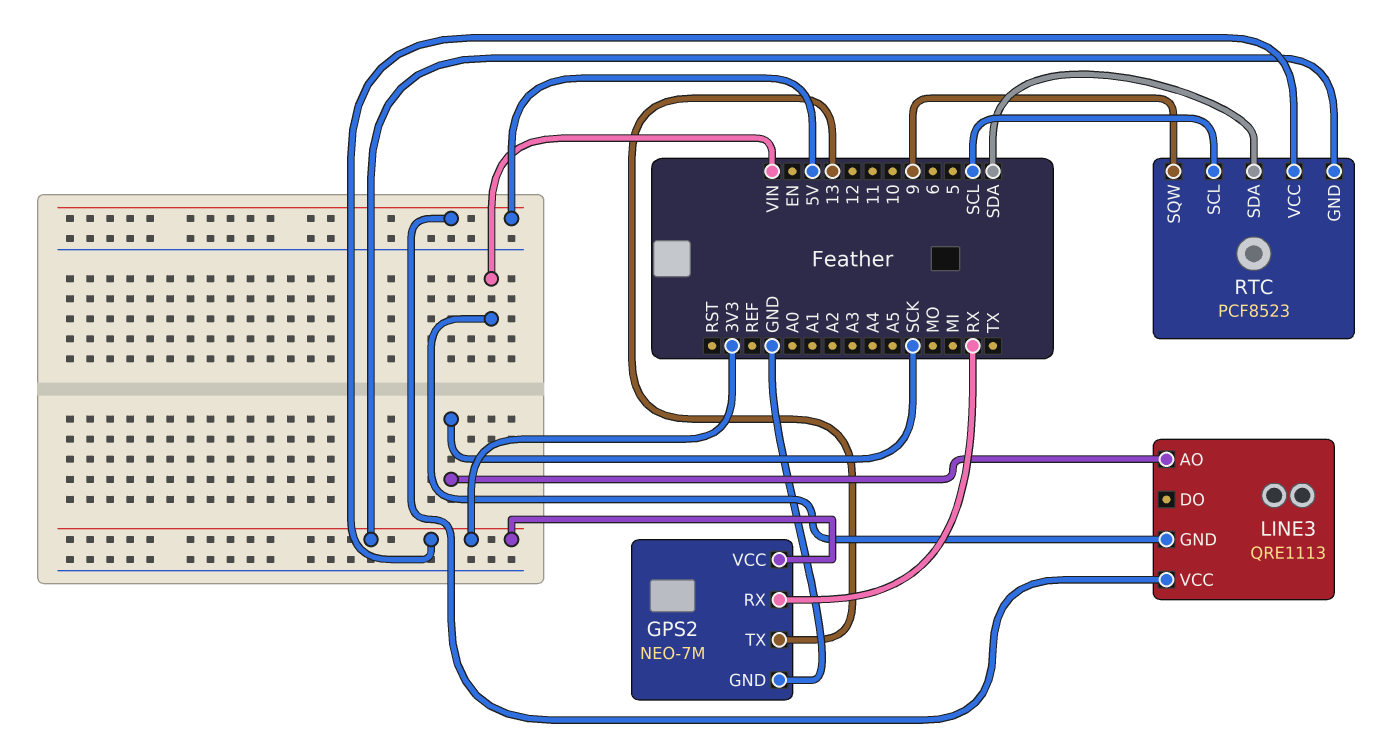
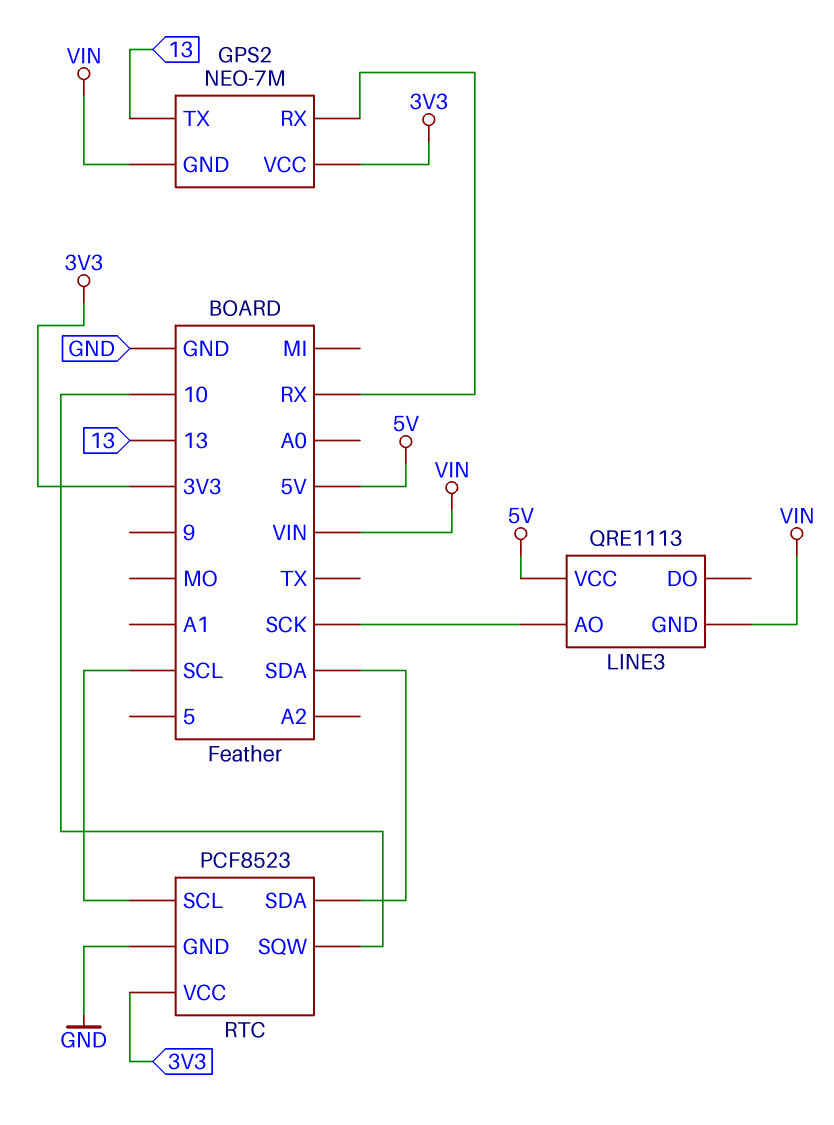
GPS2 pin GND: GND -> VIN
RTC pin GND: 3V3 -> GND
RTC pin SQW: 9 -> 10

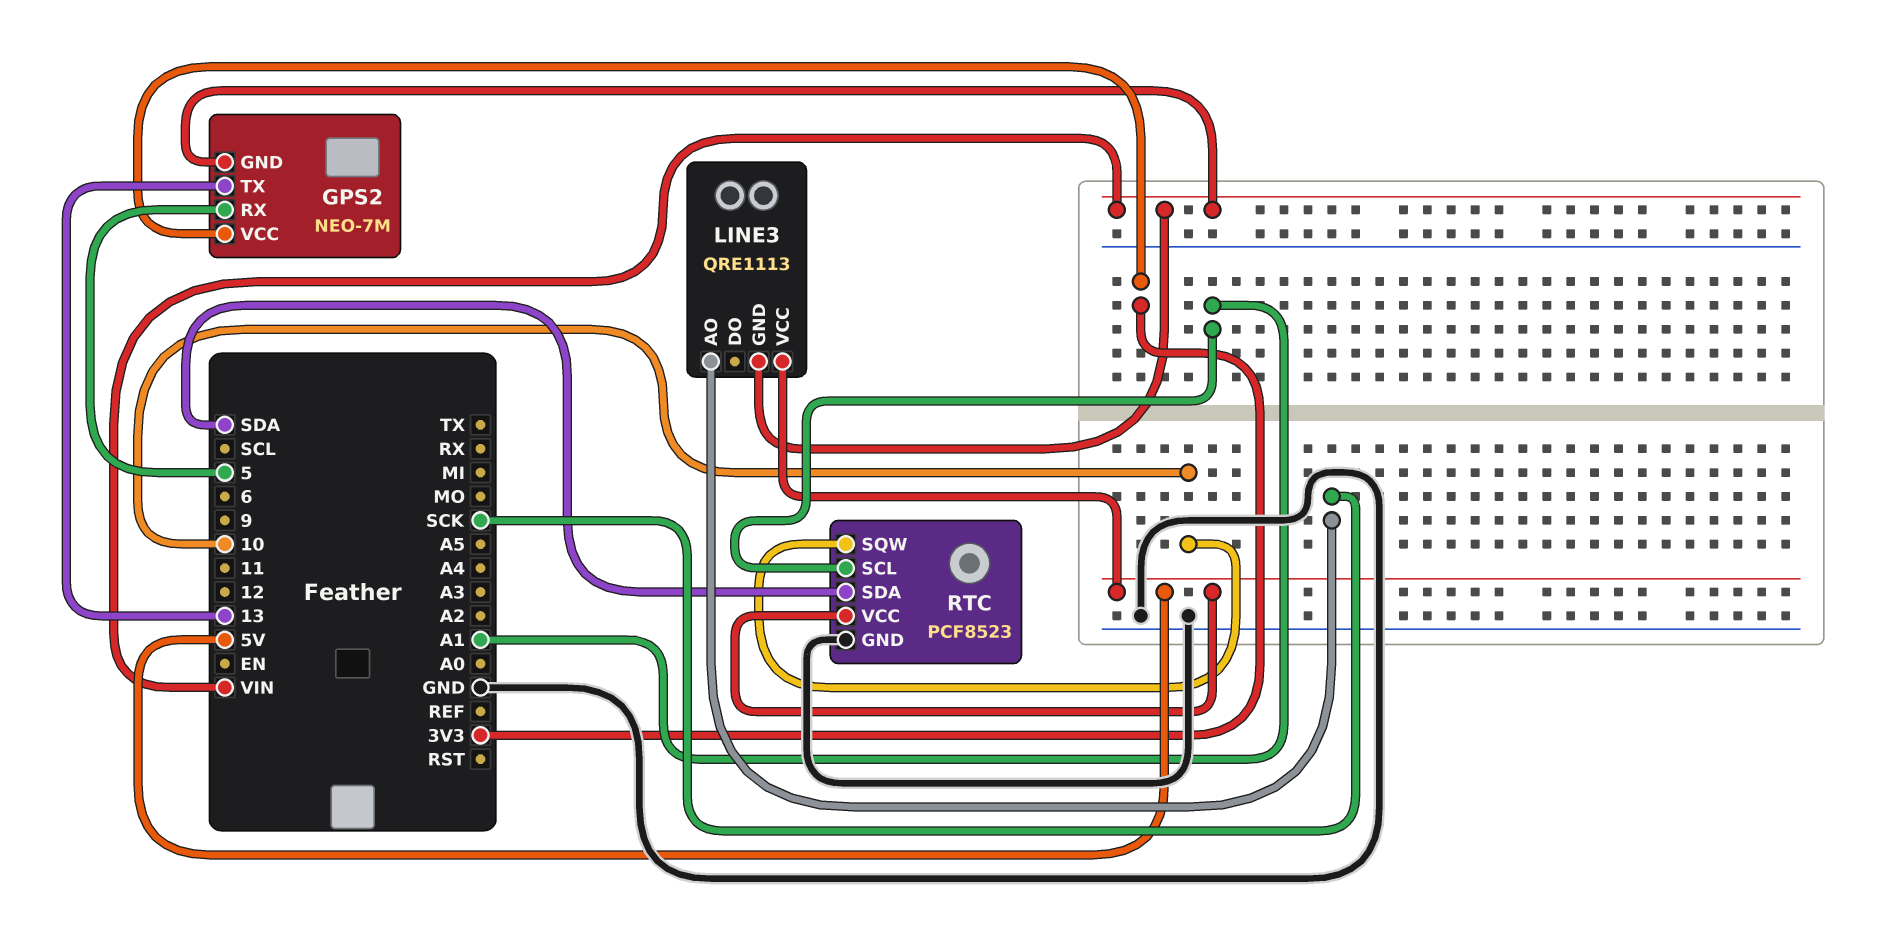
GPS2 pin RX: RX -> 5
RTC pin SCL: SCL -> A1
RTC pin VCC: 3V3 -> 5V

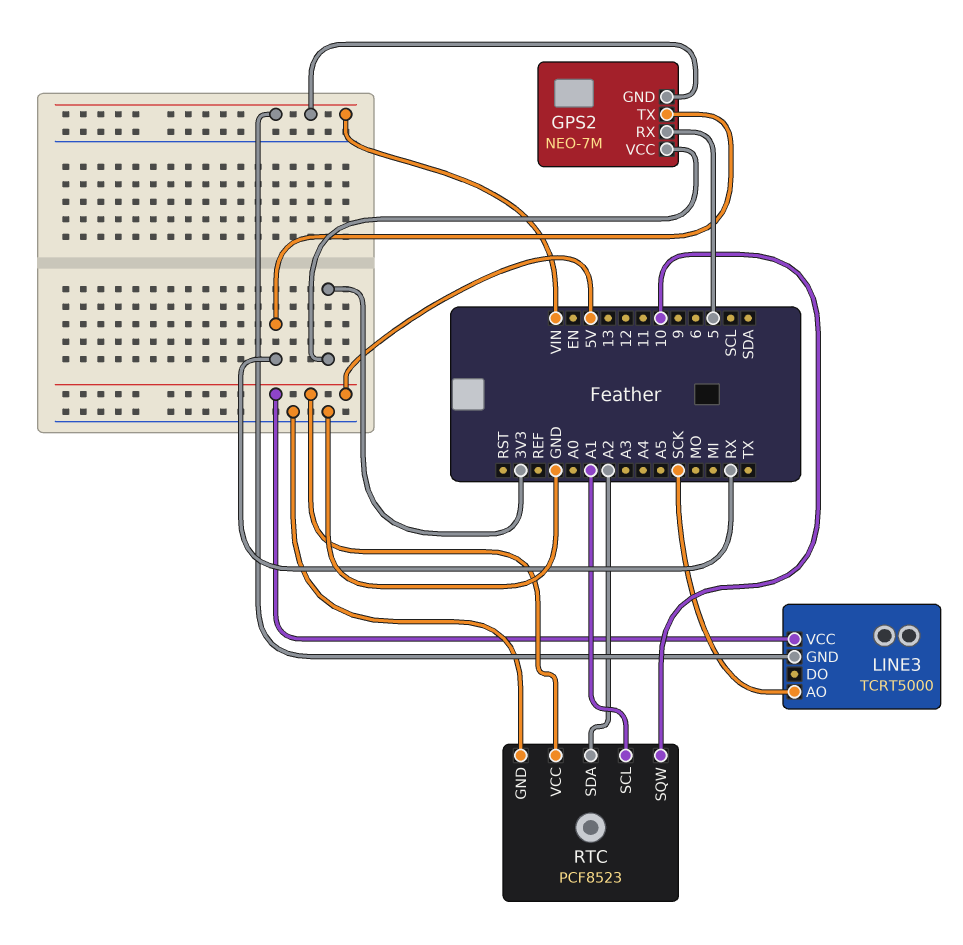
GPS2 pin TX: 13 -> RX
LINE3: QRE1113 -> TCRT5000
RTC pin SDA: SDA -> A2

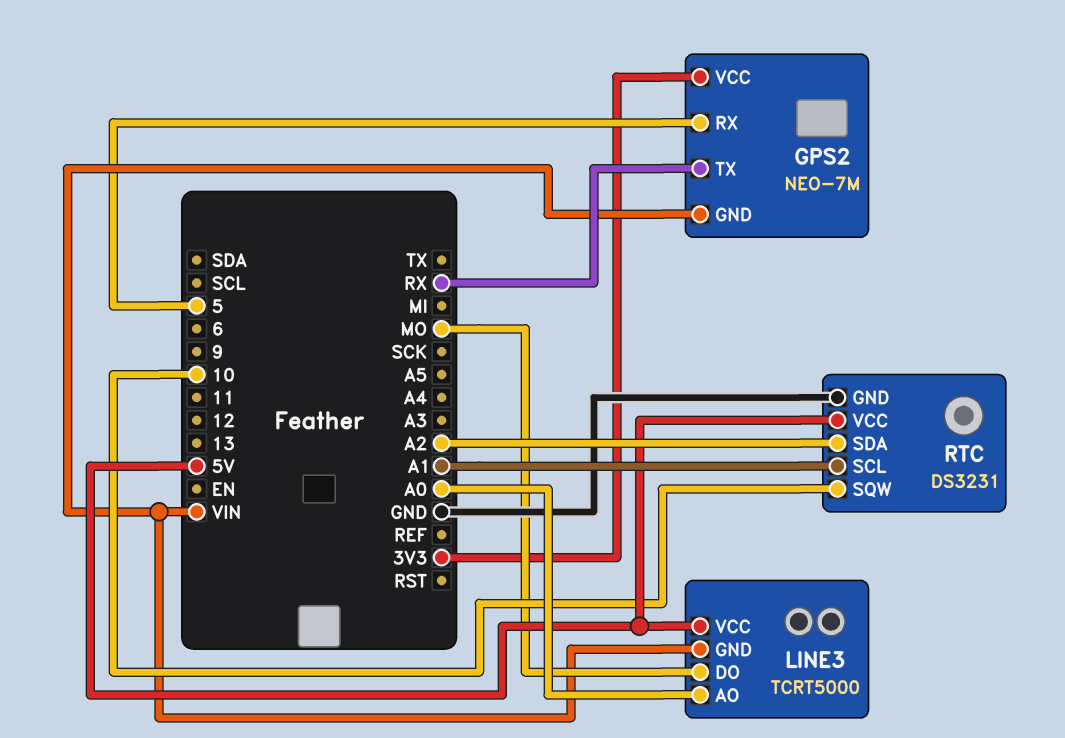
LINE3 pin AO: SCK -> A0
LINE3 pin DO: none -> MO
RTC: PCF8523 -> DS3231

